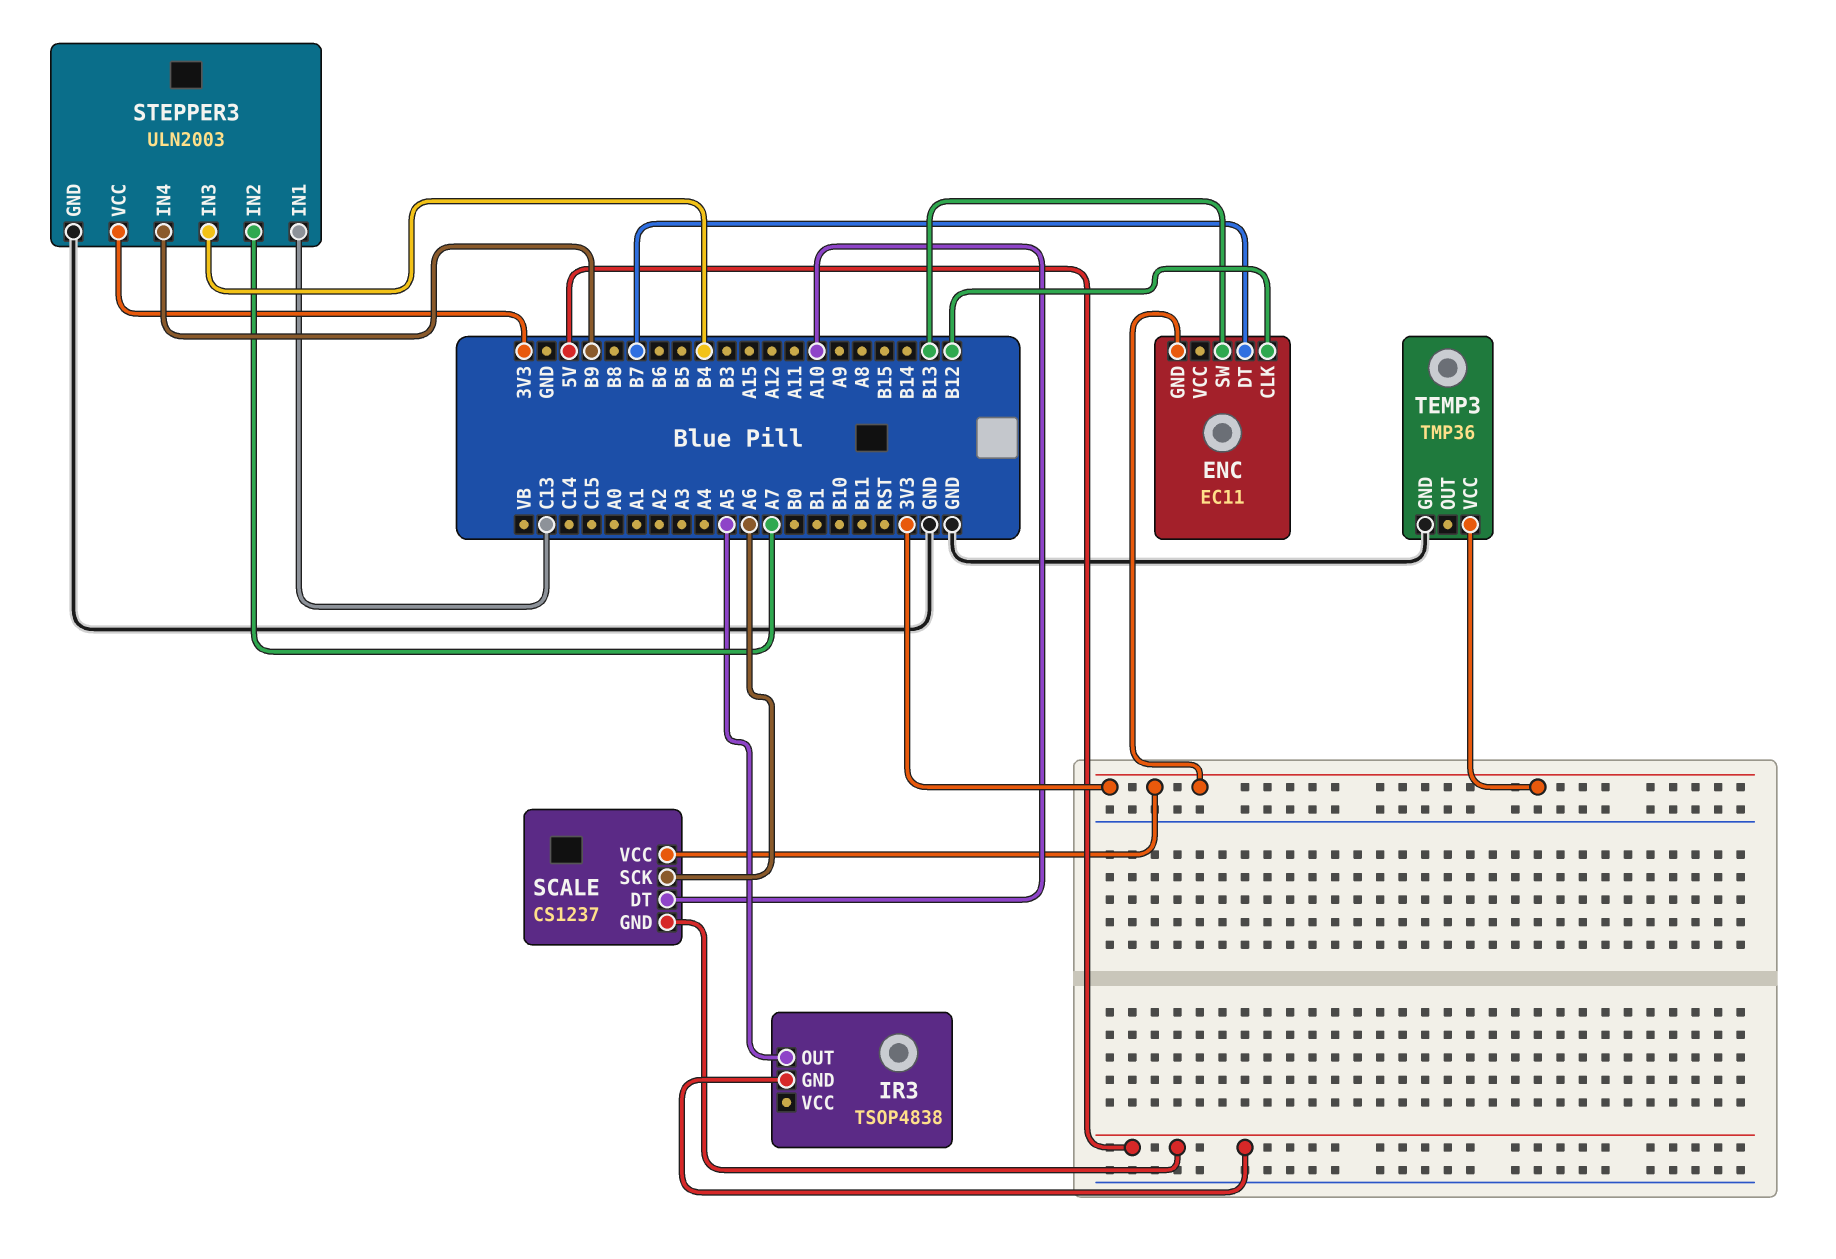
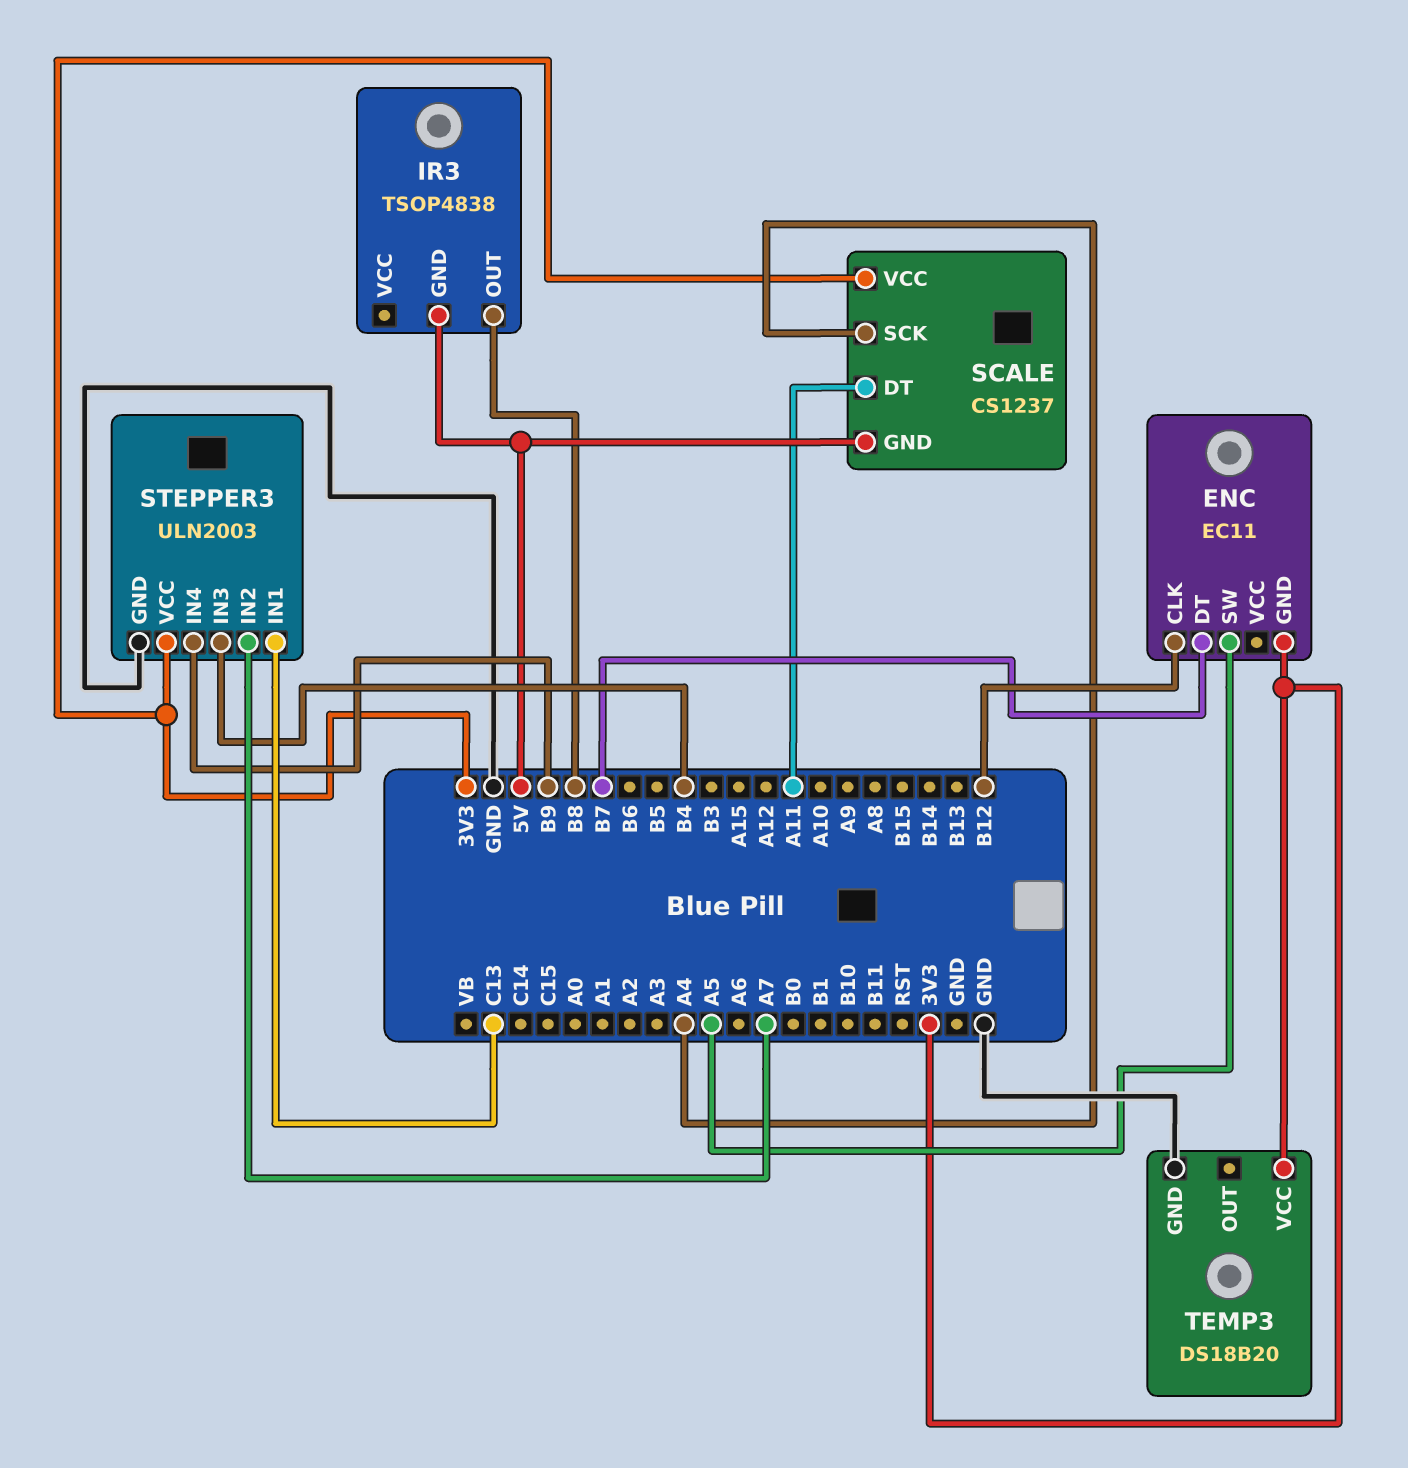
ENC pin SW: B13 -> A5
IR3 pin OUT: A5 -> B8
SCALE pin DT: A10 -> A11
SCALE pin SCK: A6 -> A4
TEMP3: TMP36 -> DS18B20

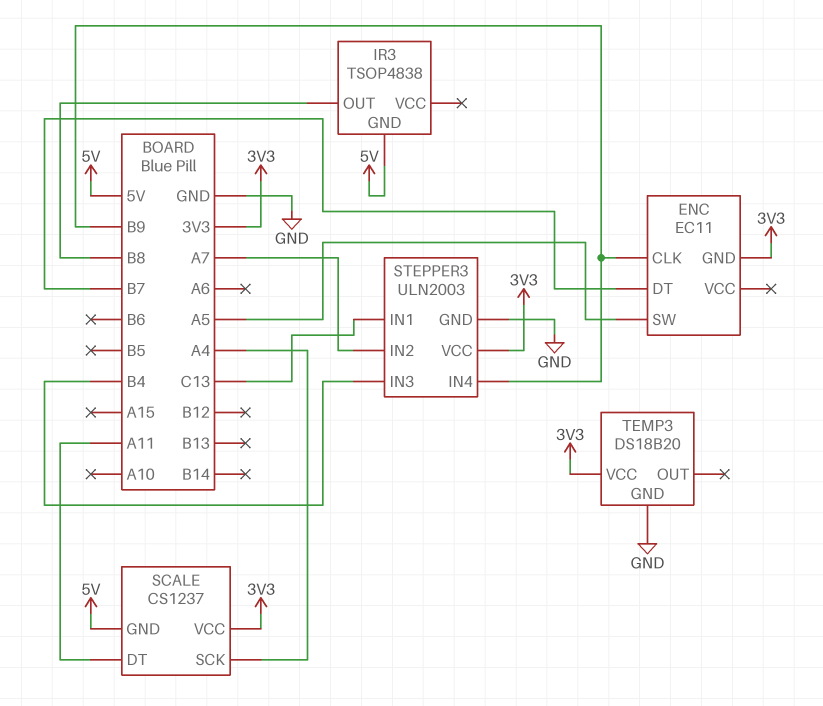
ENC pin CLK: B12 -> B9

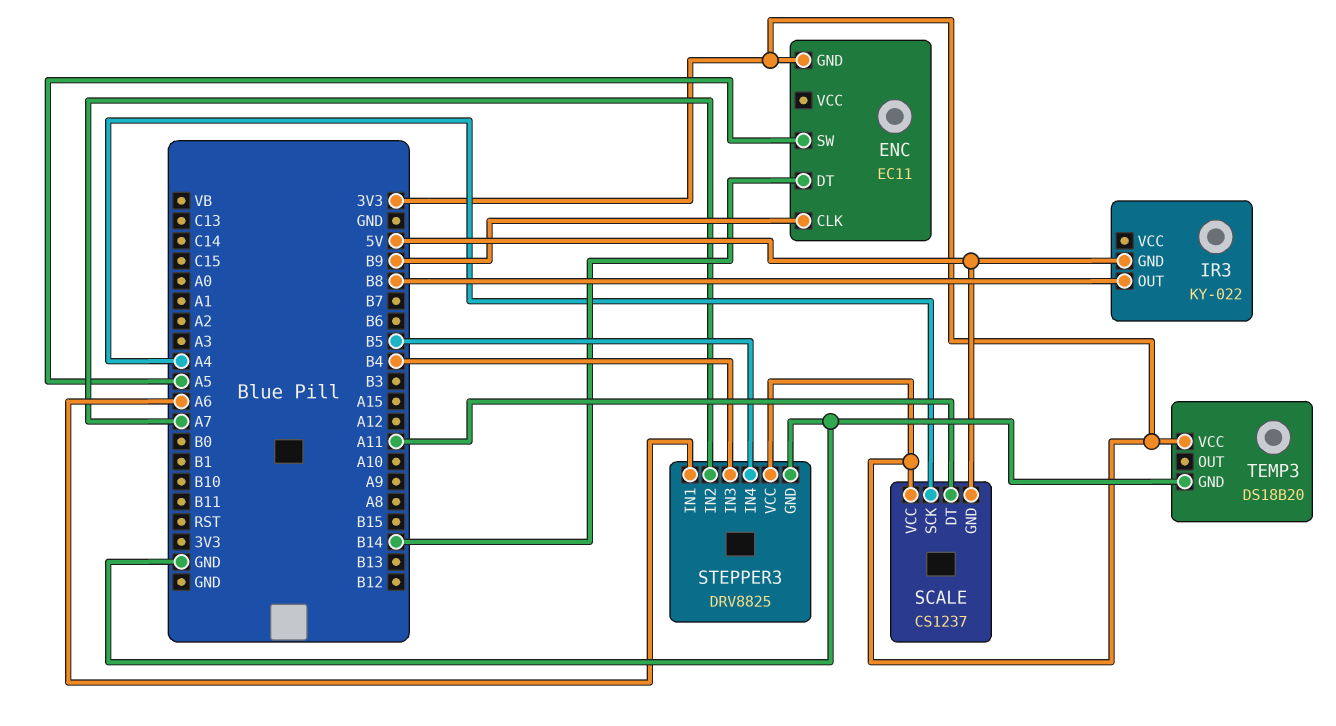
ENC pin DT: B7 -> B14
IR3: TSOP4838 -> KY-022
STEPPER3: ULN2003 -> DRV8825
STEPPER3 pin IN1: C13 -> A6
STEPPER3 pin IN4: B9 -> B5

